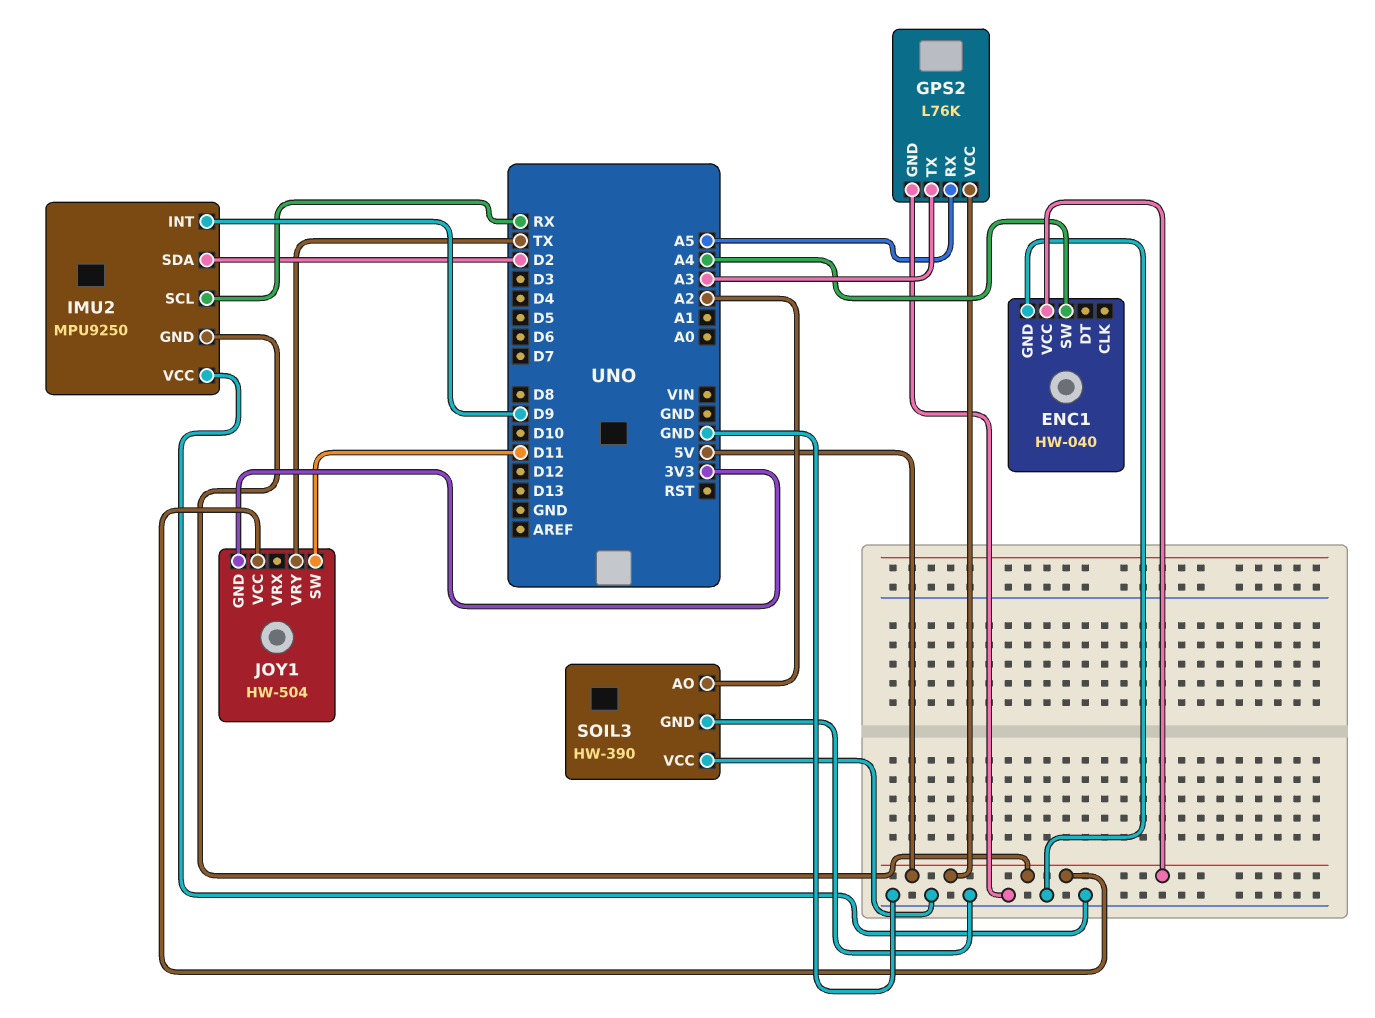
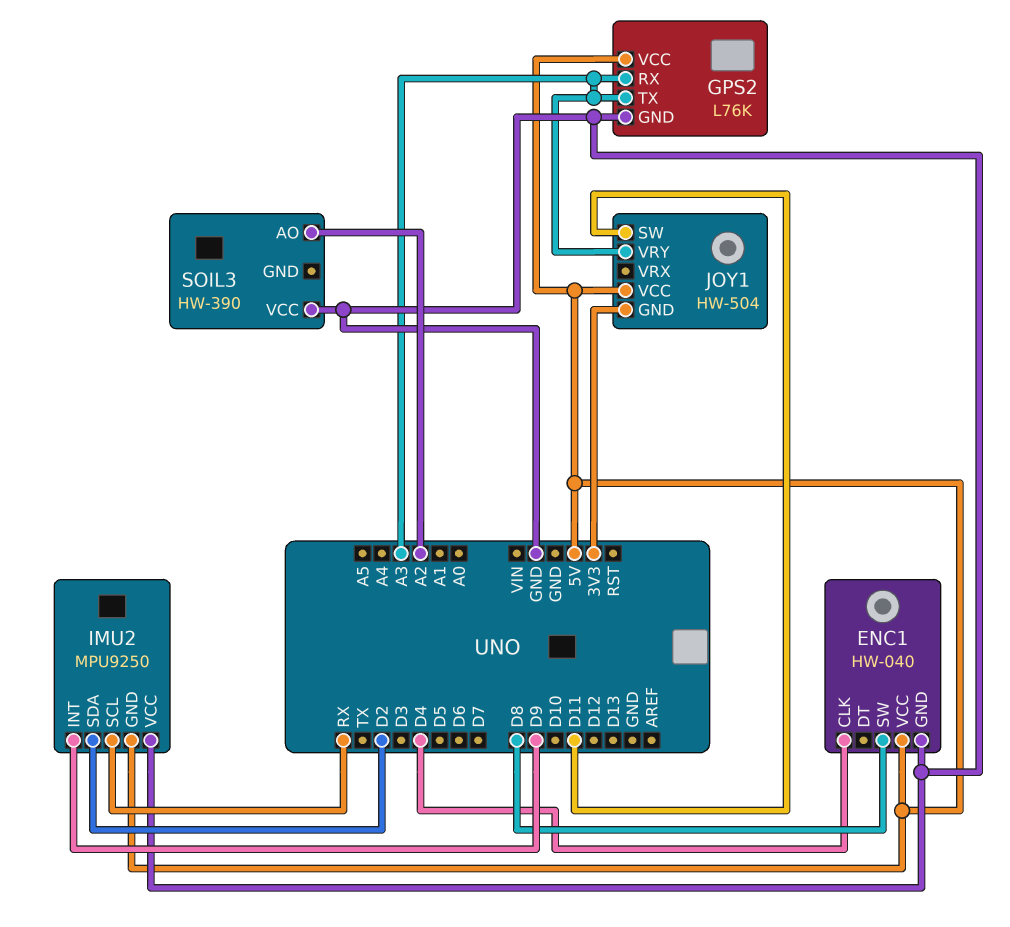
ENC1 pin CLK: none -> D4
ENC1 pin SW: A4 -> D8
GPS2 pin RX: A5 -> A3
JOY1 pin VRY: TX -> A3
SOIL3 pin GND: GND -> none

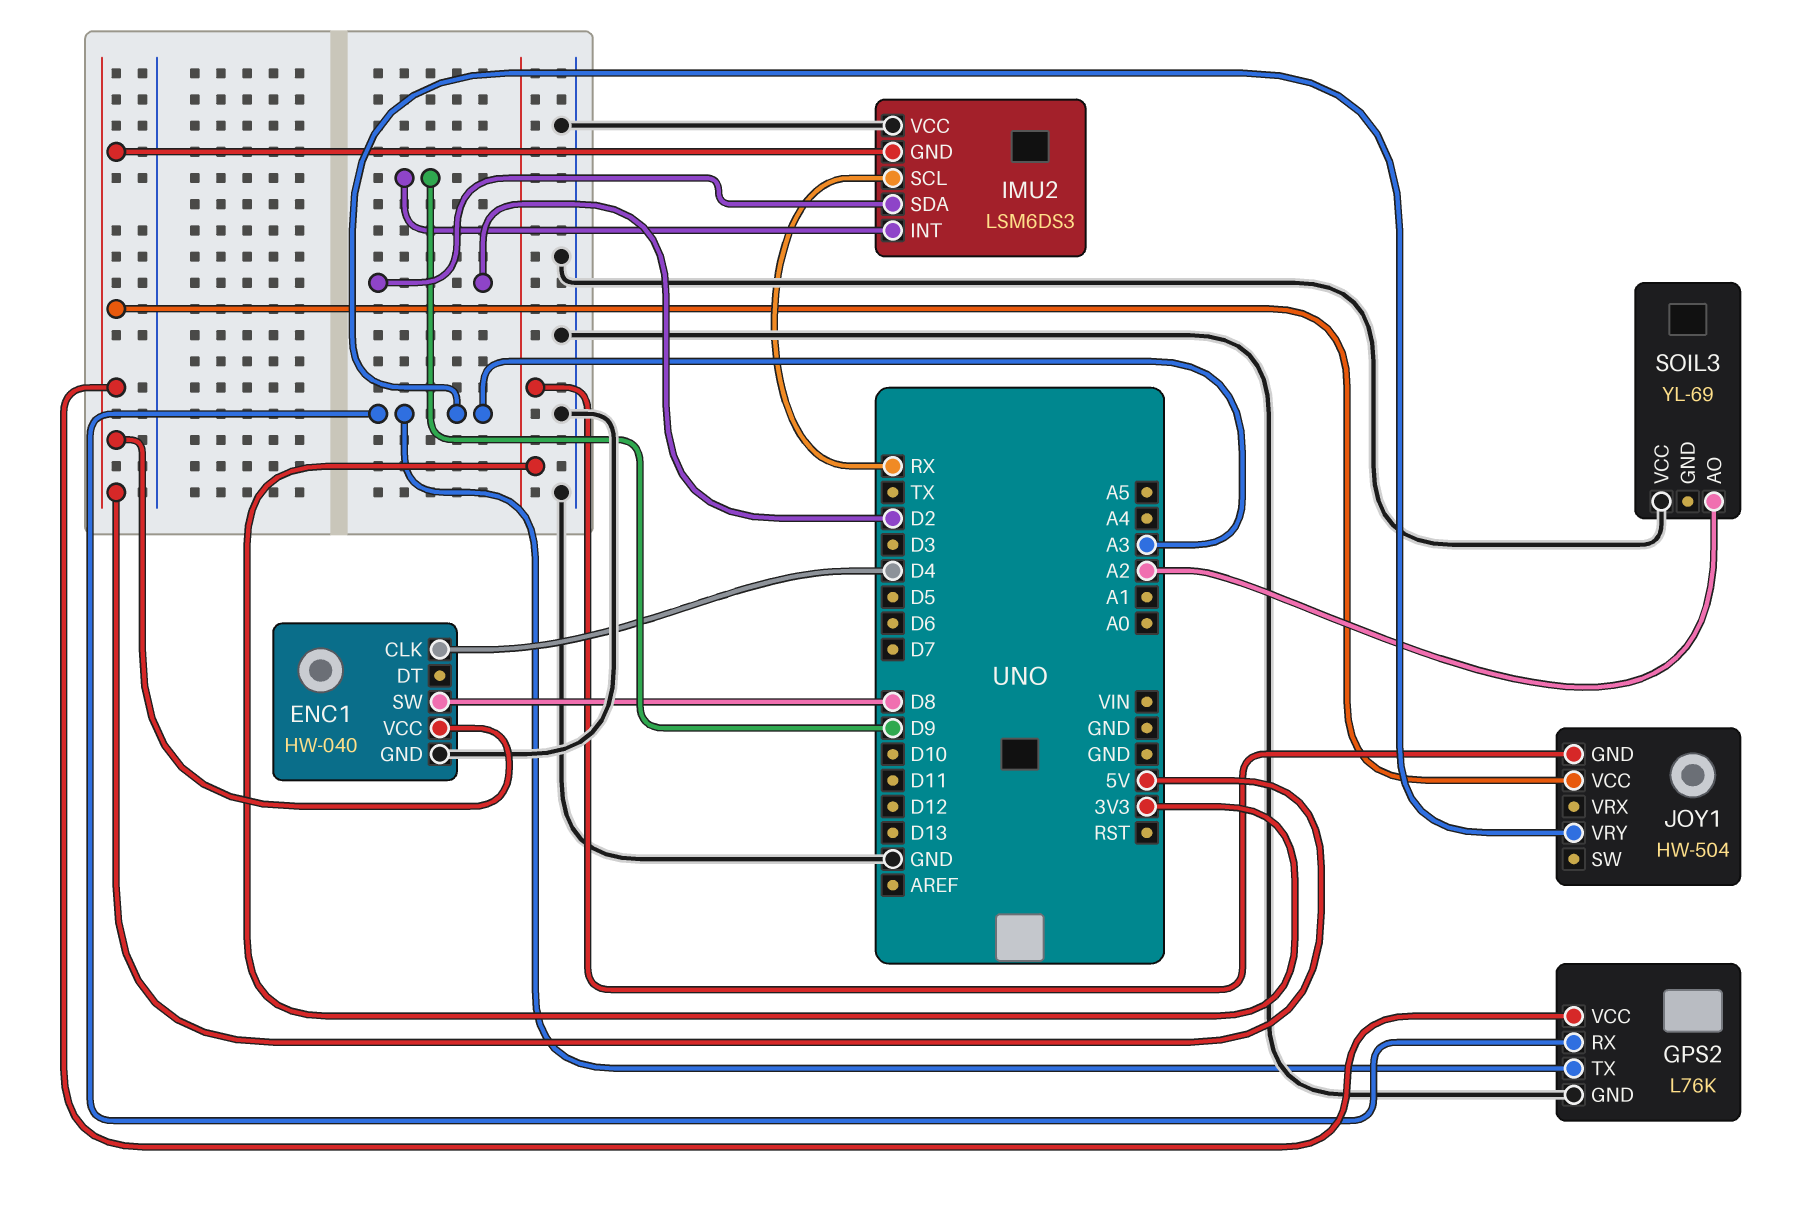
IMU2: MPU9250 -> LSM6DS3
JOY1 pin SW: D11 -> none
SOIL3: HW-390 -> YL-69

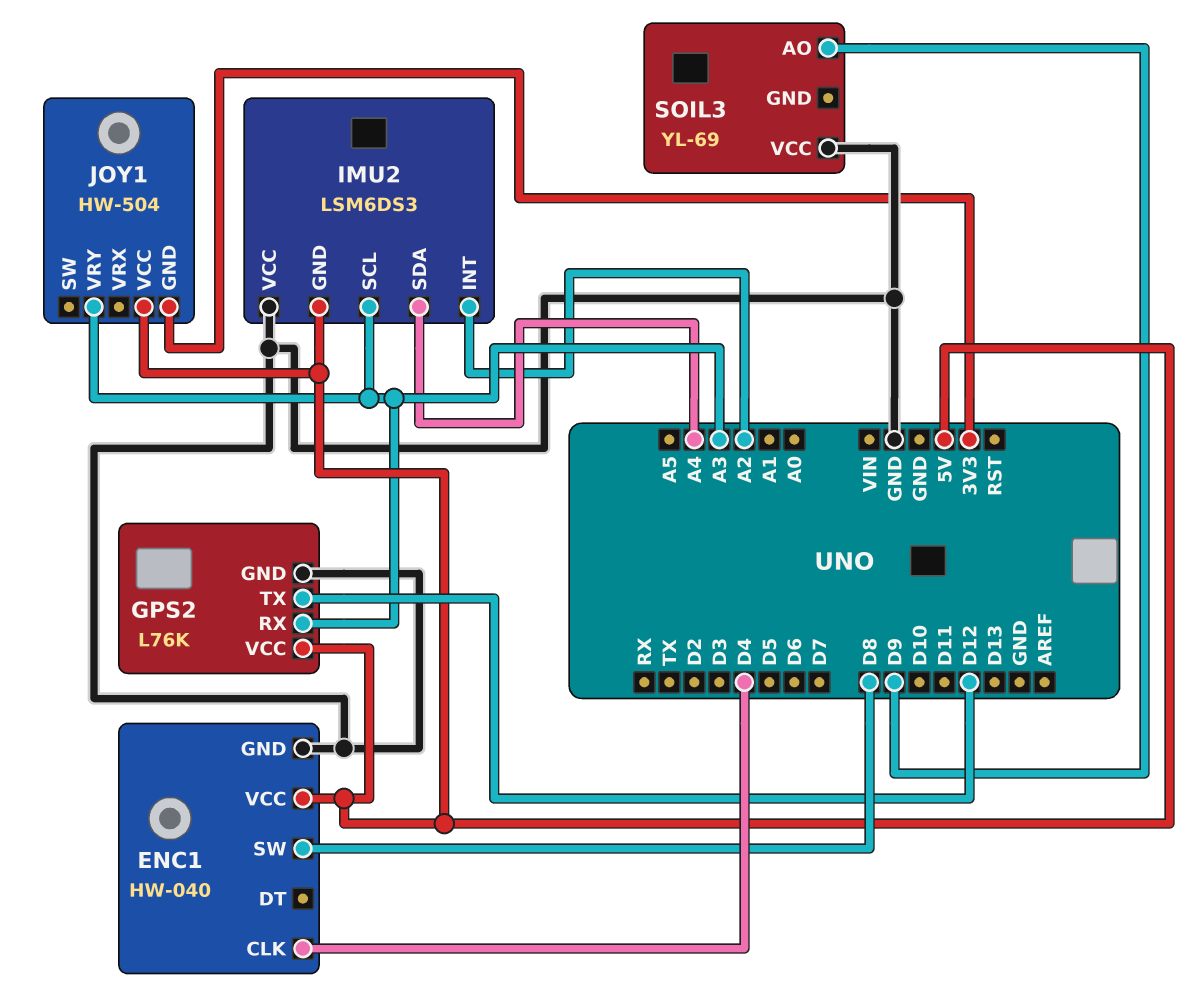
GPS2 pin TX: A3 -> D12
IMU2 pin INT: D9 -> A2
IMU2 pin SCL: RX -> A3
IMU2 pin SDA: D2 -> A4
SOIL3 pin AO: A2 -> D9

